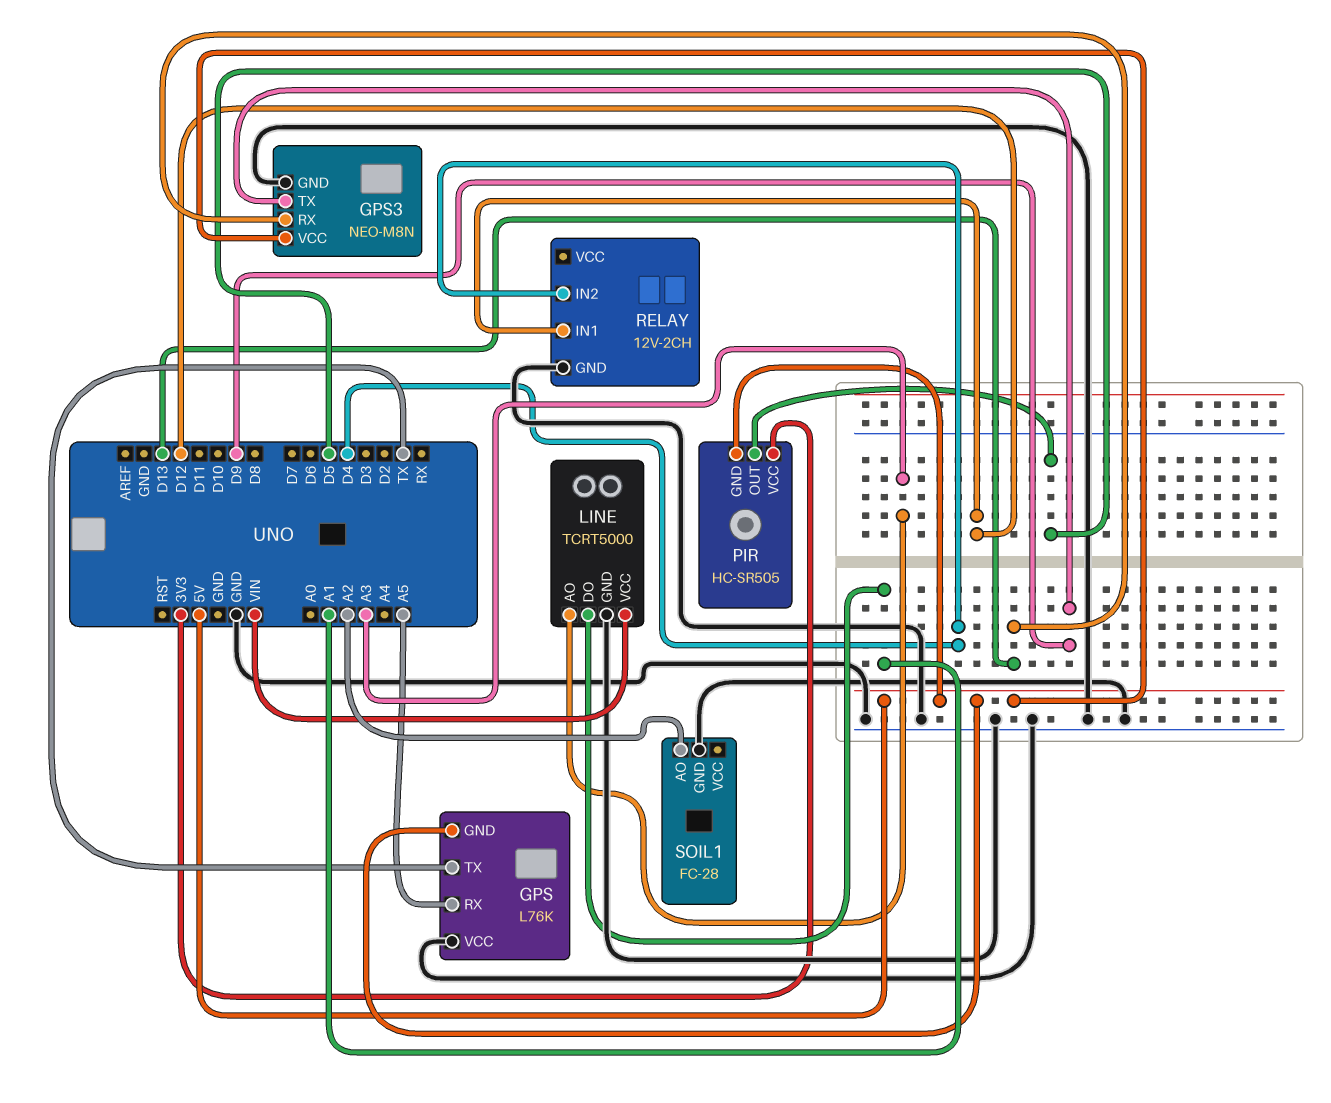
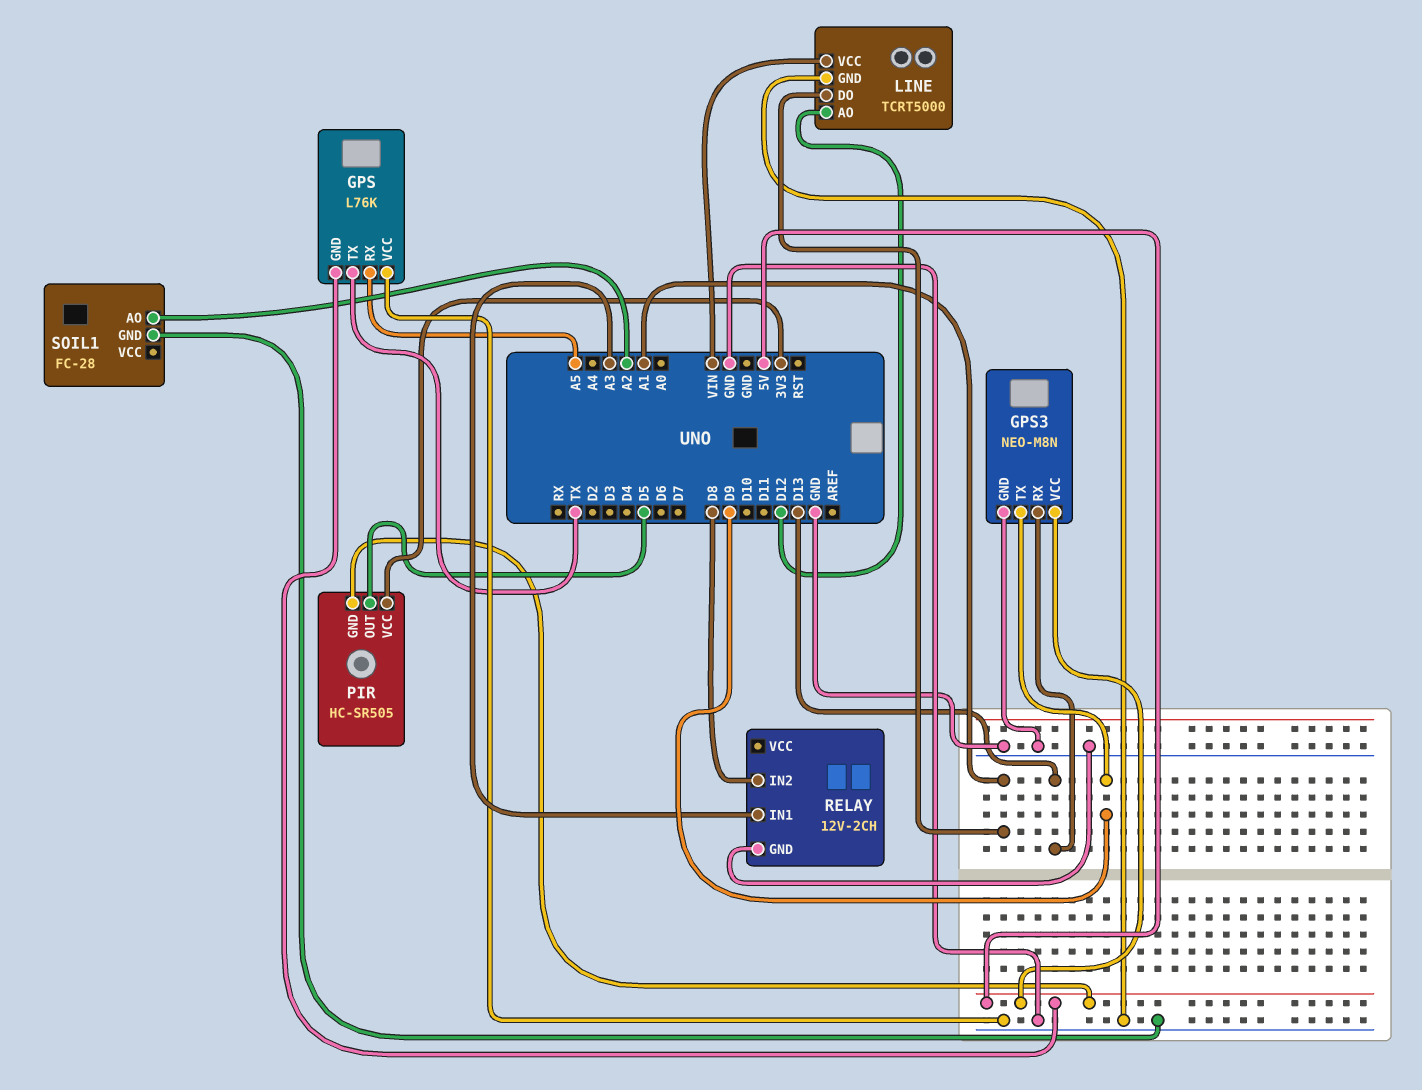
LINE pin AO: A3 -> D12
RELAY pin IN1: D12 -> A3
RELAY pin IN2: D4 -> D8

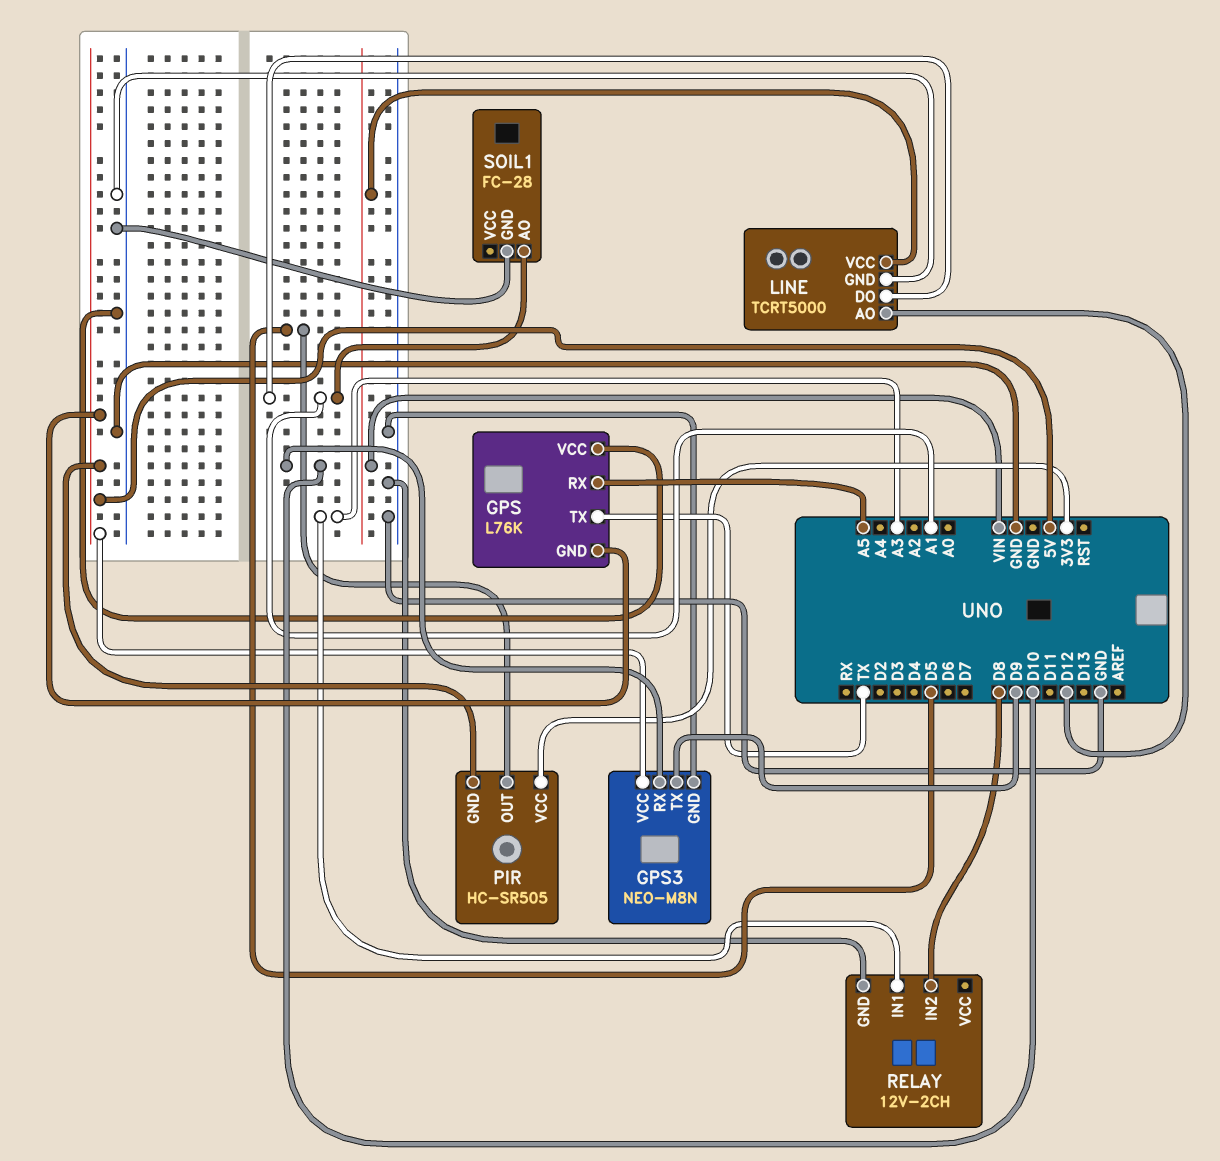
GPS3 pin RX: D13 -> D10
SOIL1 pin AO: A2 -> A1

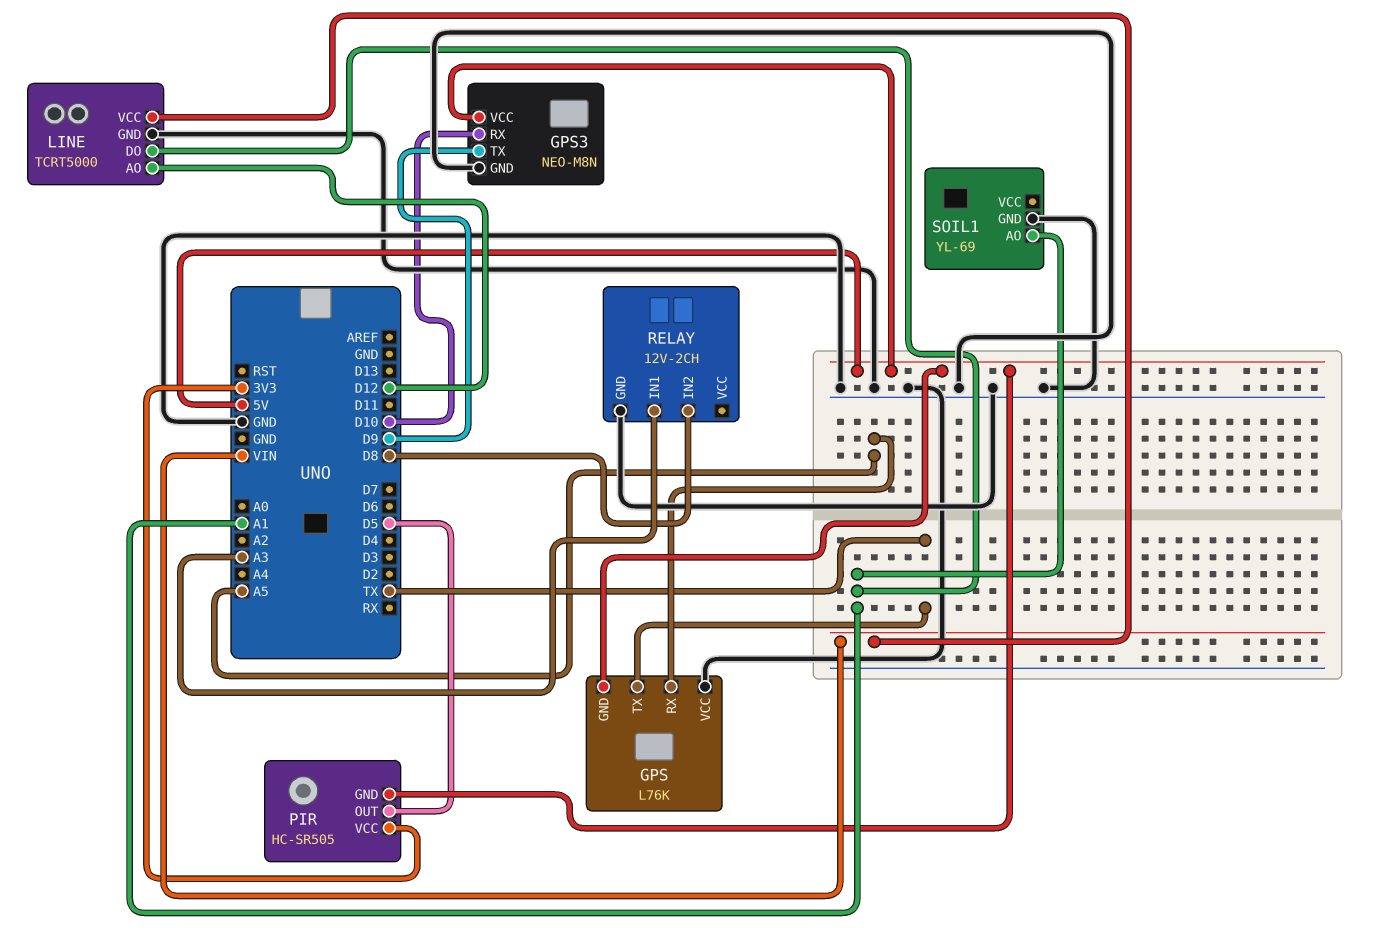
SOIL1: FC-28 -> YL-69

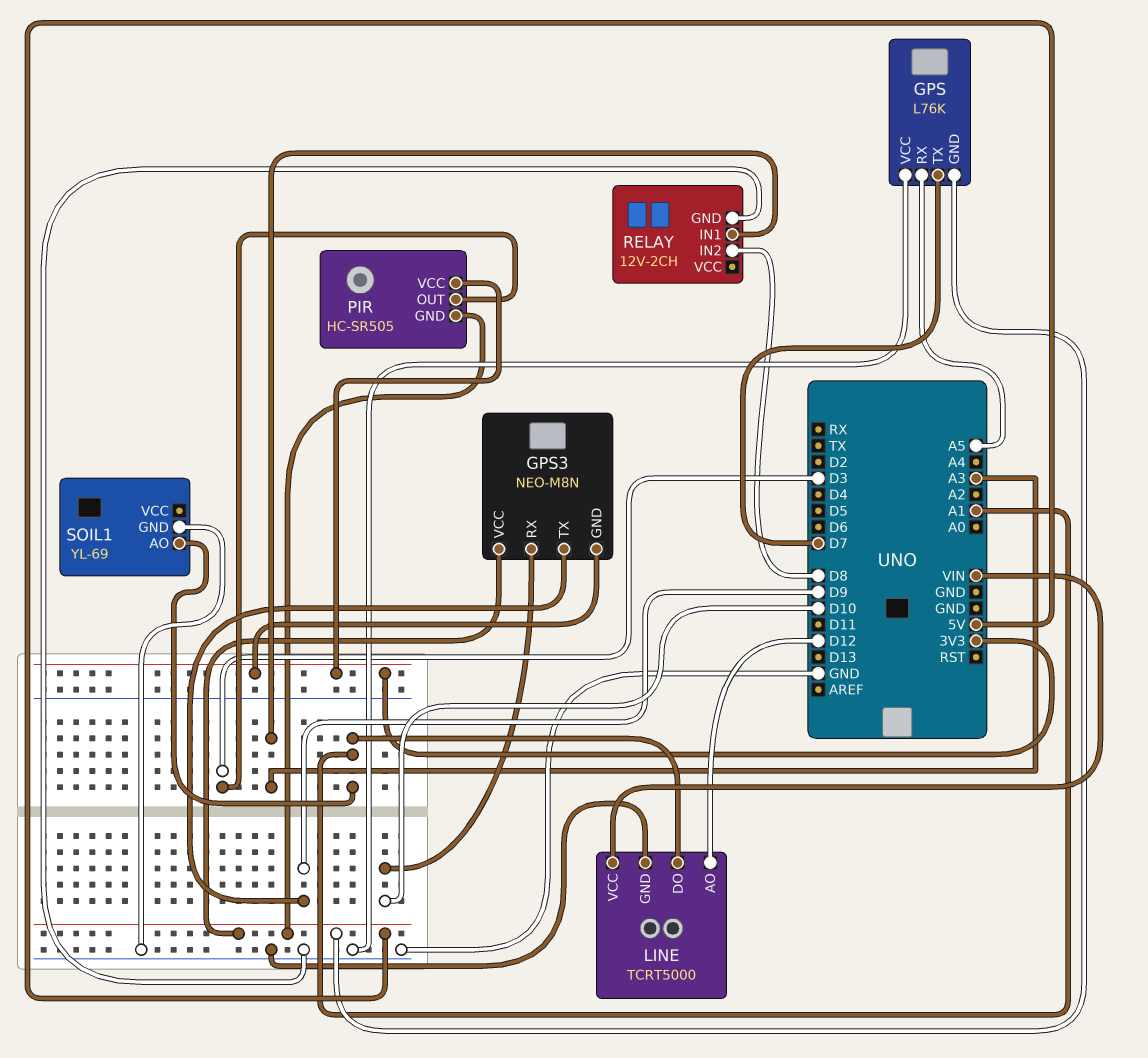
GPS pin TX: TX -> D7
GPS3 pin GND: GND -> 3V3
PIR pin OUT: D5 -> D3

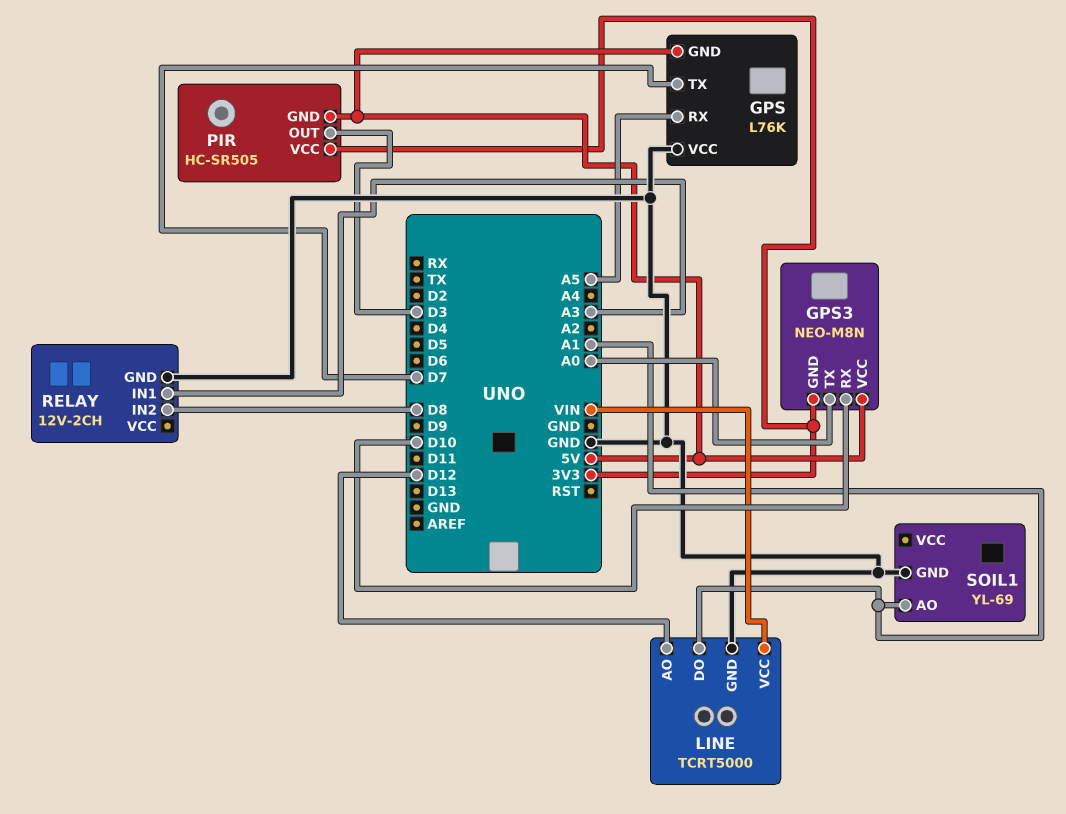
GPS3 pin TX: D9 -> A0

